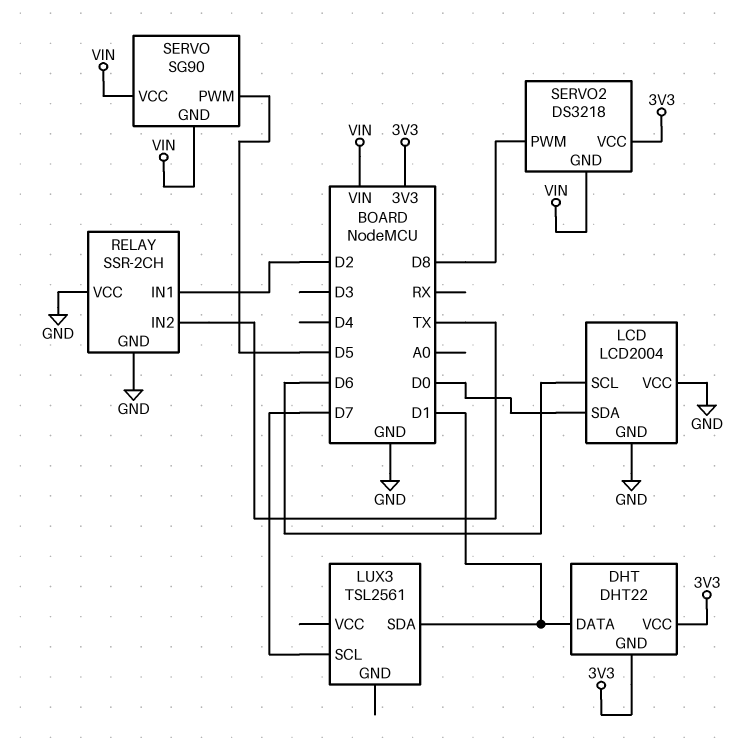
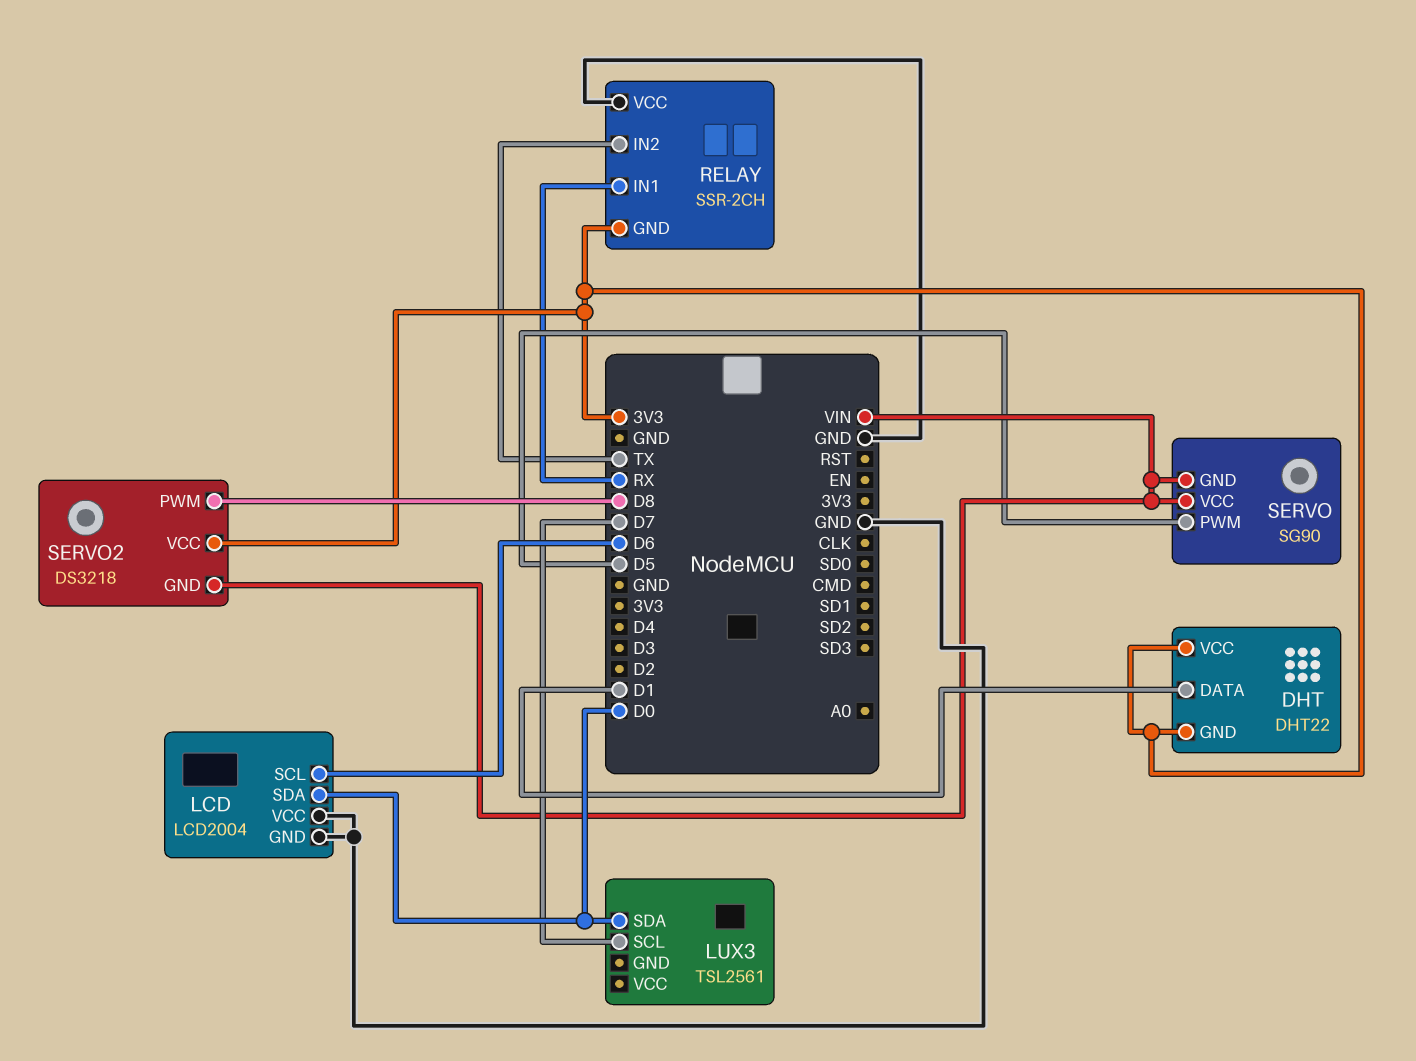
LUX3 pin SDA: D1 -> D0
RELAY pin GND: GND -> 3V3
RELAY pin IN1: D2 -> RX

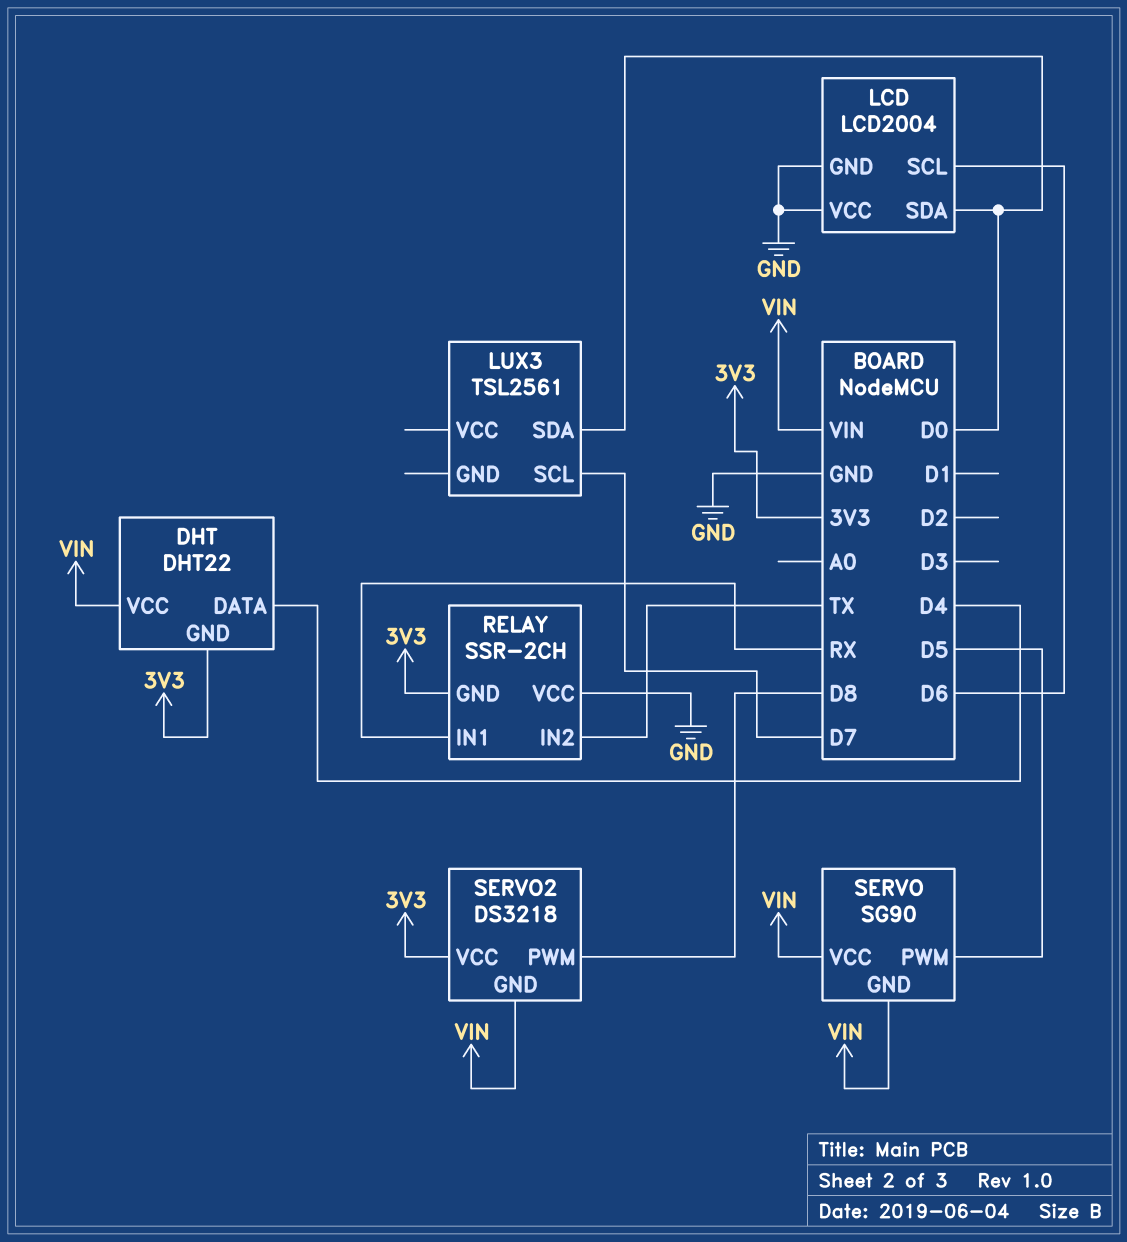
DHT pin DATA: D1 -> D4
DHT pin VCC: 3V3 -> VIN

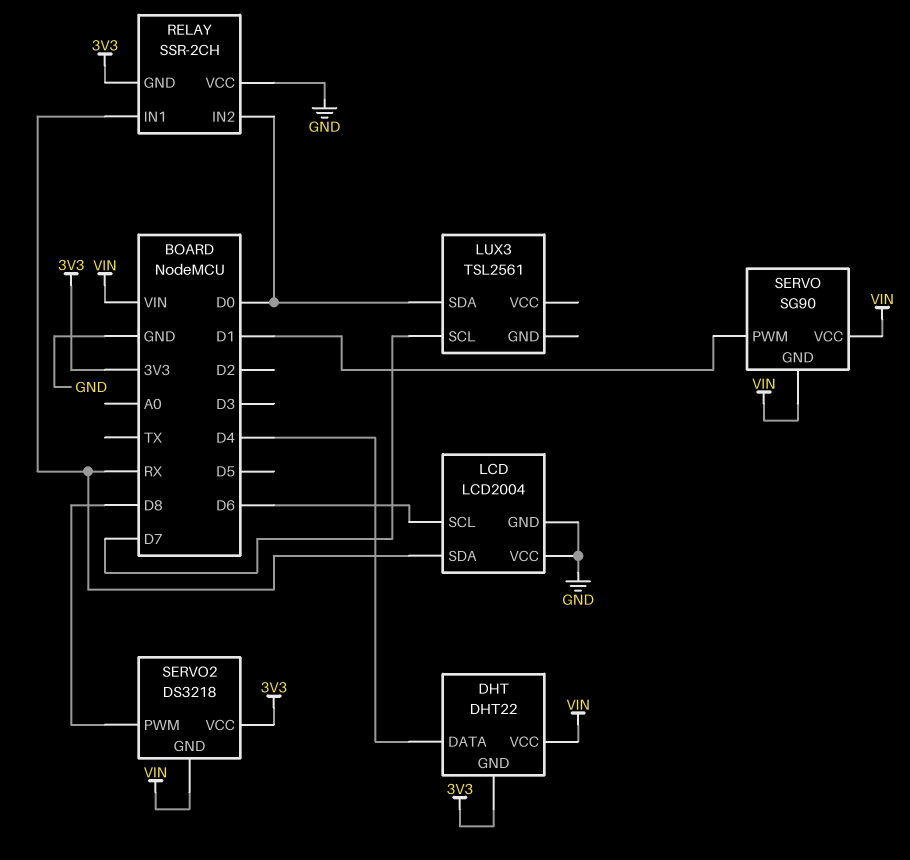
LCD pin SDA: D0 -> RX
RELAY pin IN2: TX -> D0
SERVO pin PWM: D5 -> D1

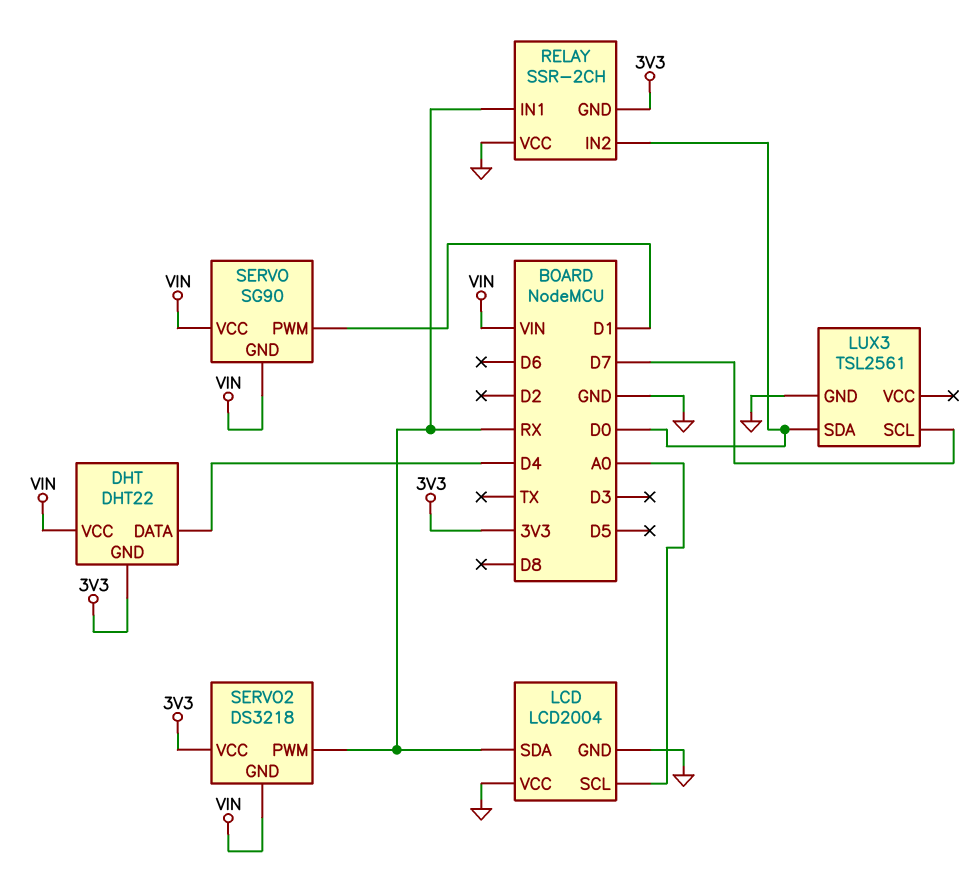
LCD pin SCL: D6 -> A0
LUX3 pin GND: none -> GND
SERVO2 pin PWM: D8 -> RX

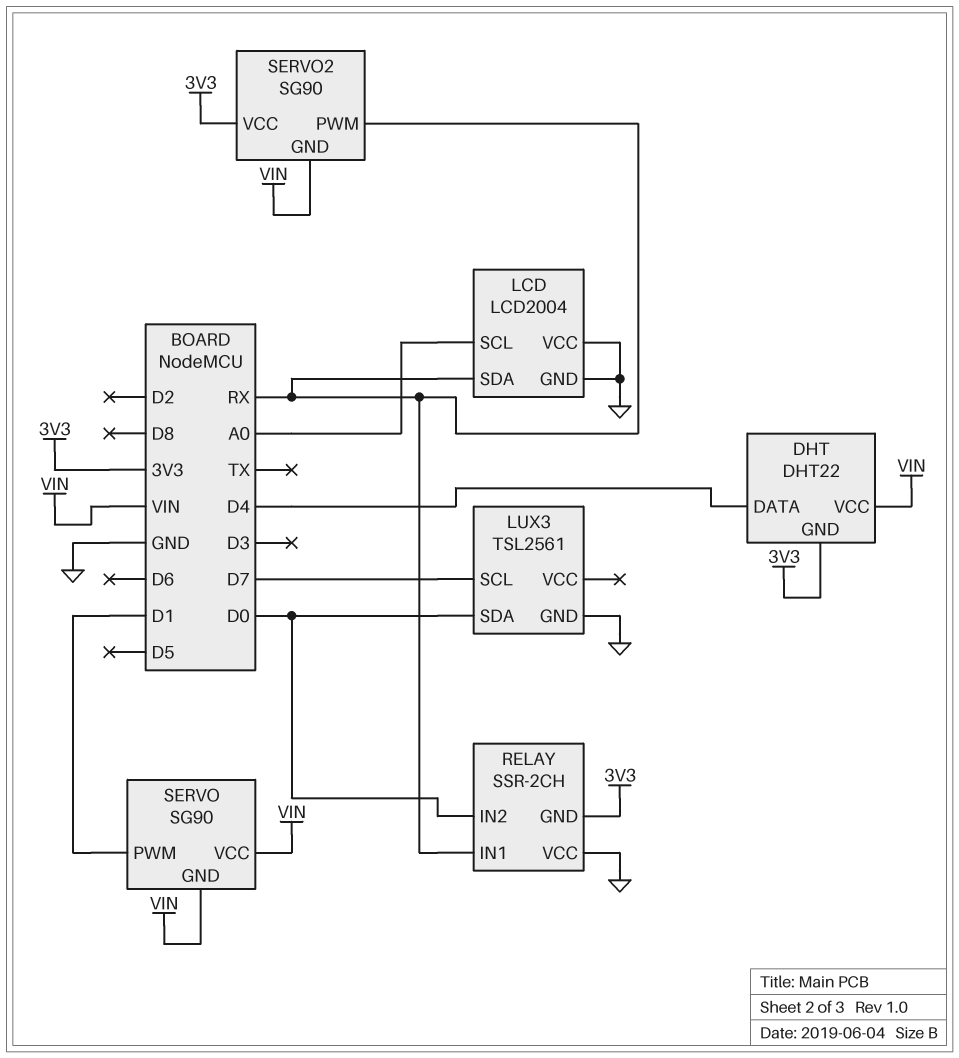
SERVO2: DS3218 -> SG90

